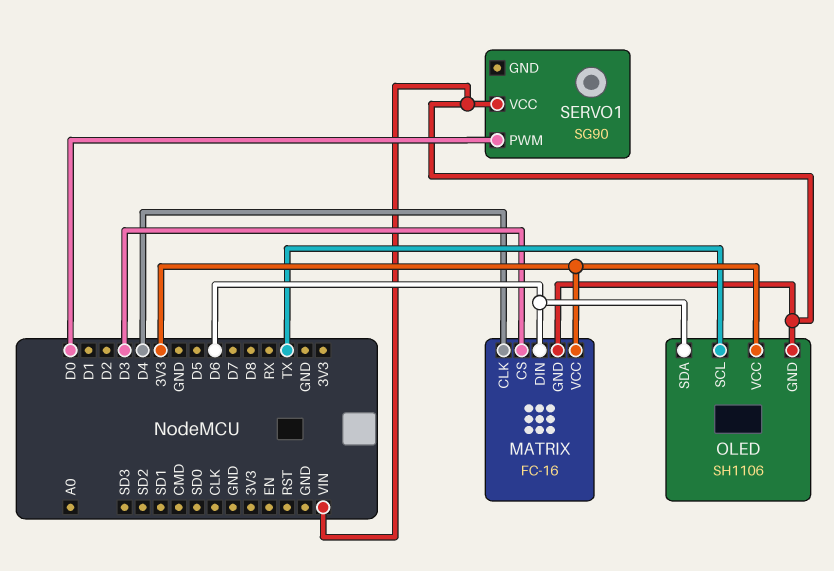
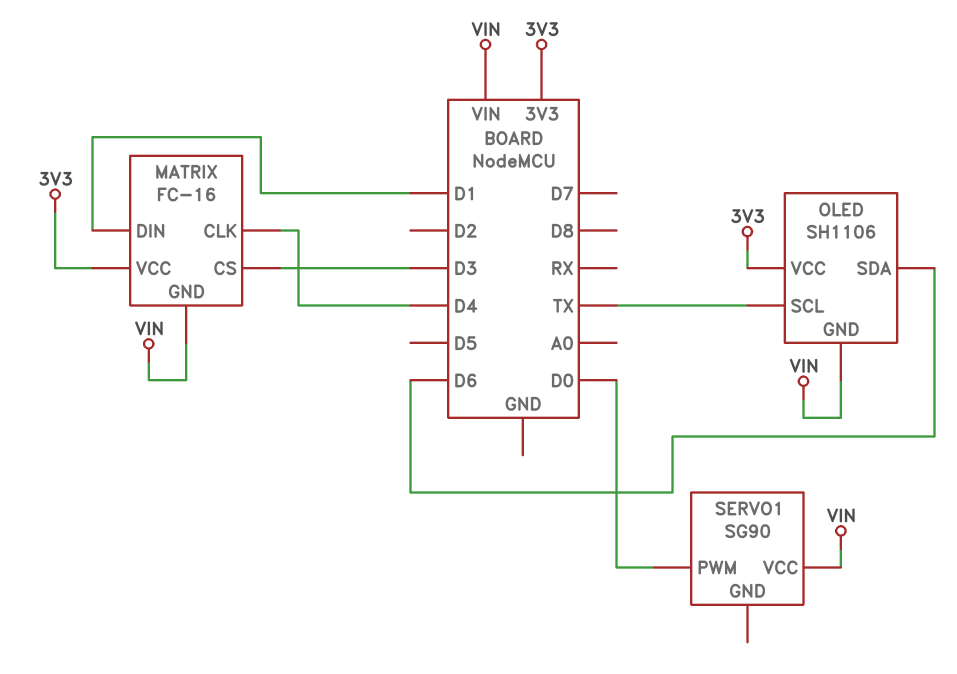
MATRIX pin DIN: D6 -> D1

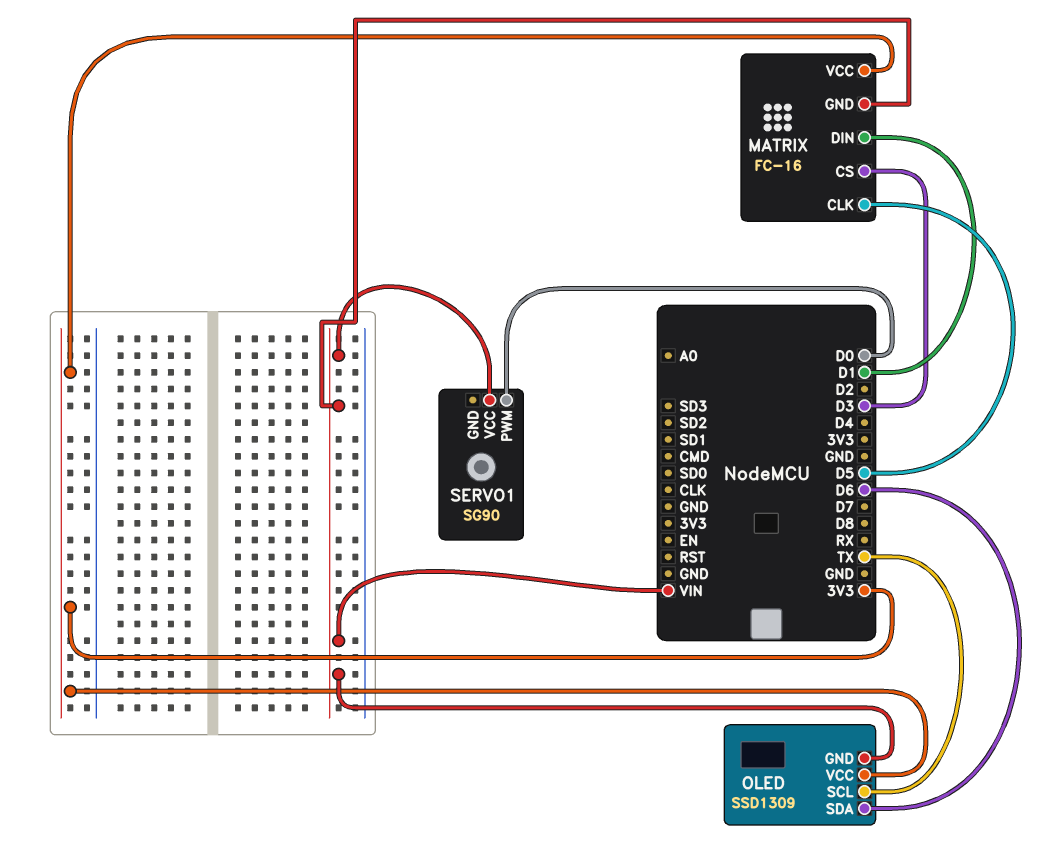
MATRIX pin CLK: D4 -> D5
OLED: SH1106 -> SSD1309

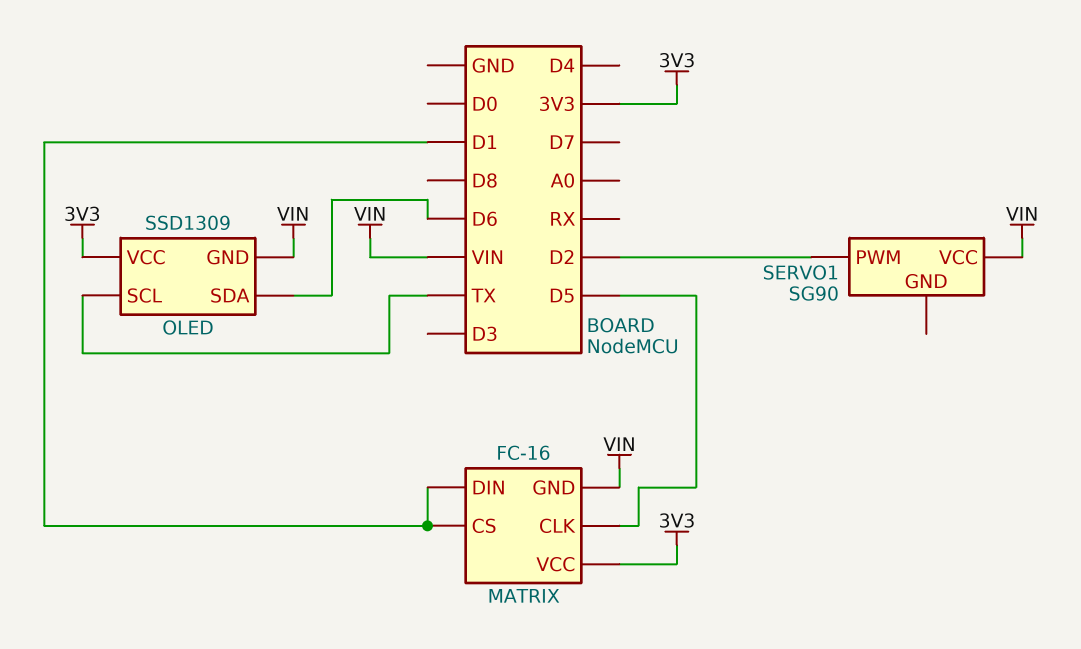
MATRIX pin CS: D3 -> D1
SERVO1 pin PWM: D0 -> D2

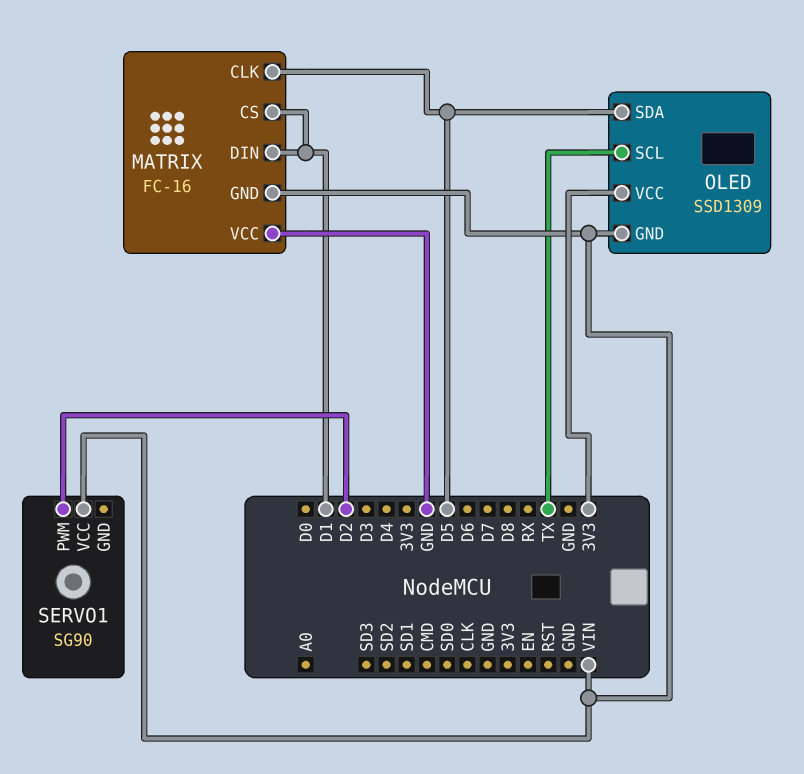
MATRIX pin VCC: 3V3 -> GND
OLED pin SDA: D6 -> D5

